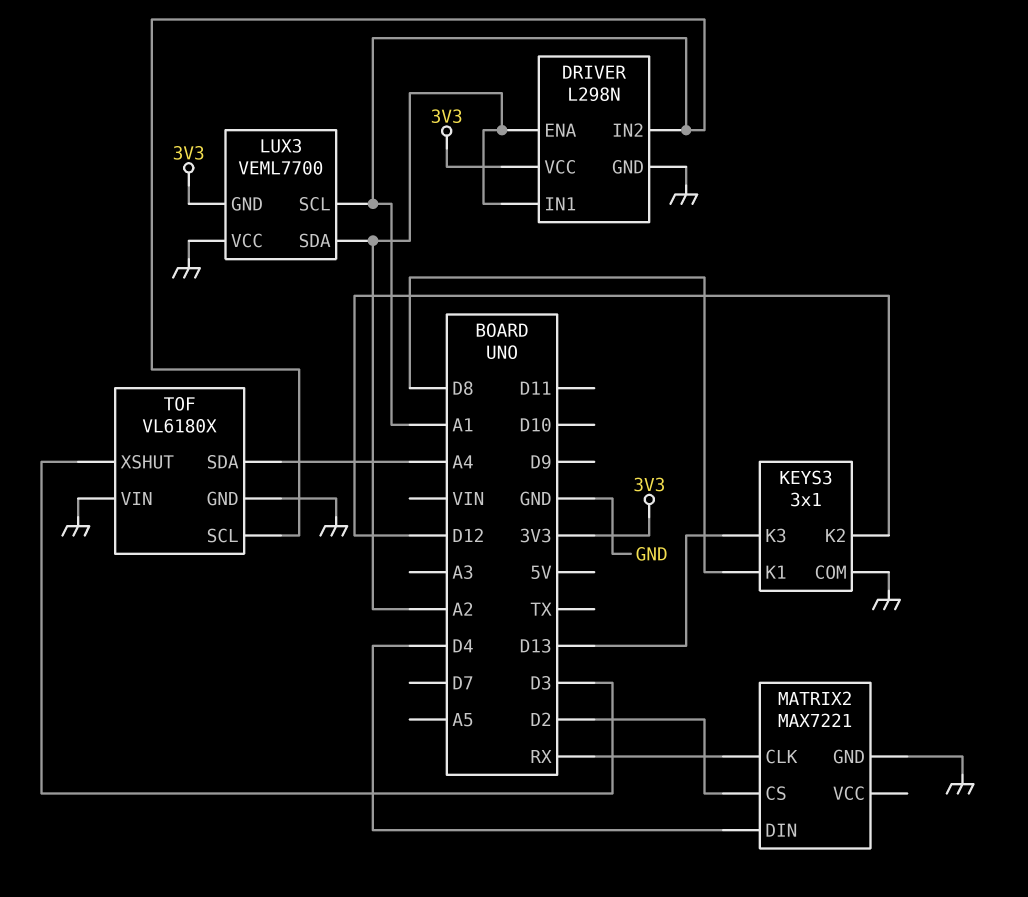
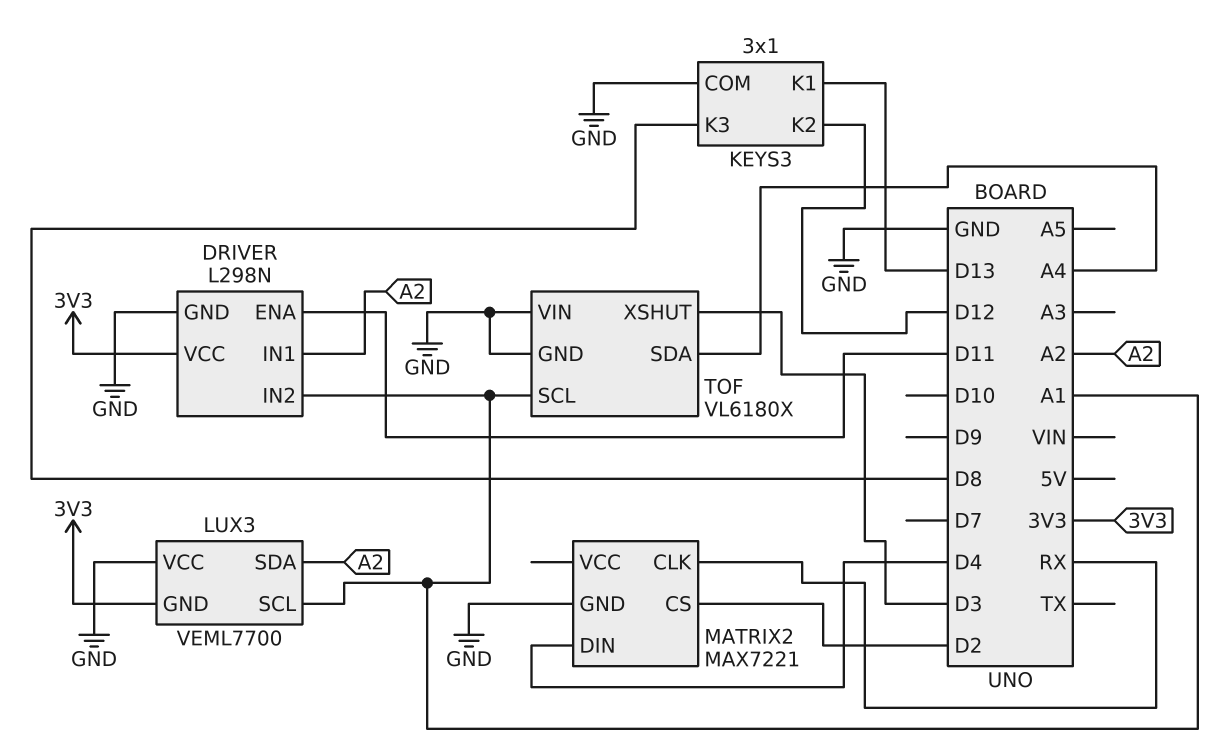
DRIVER pin ENA: A2 -> D11
KEYS3 pin K1: D8 -> D13
KEYS3 pin K3: D13 -> D8

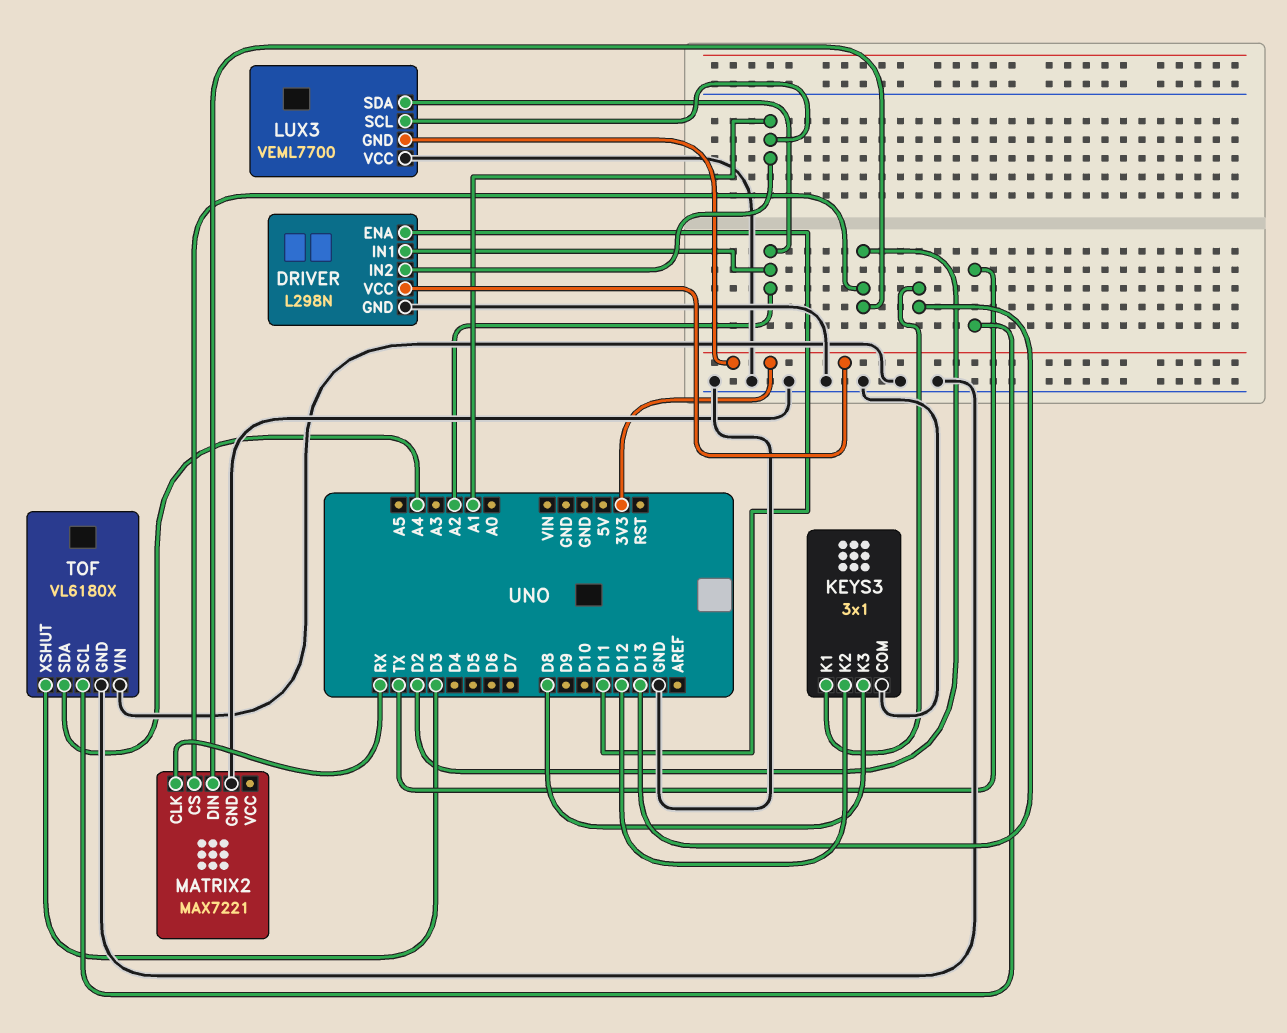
MATRIX2 pin DIN: D4 -> D2
TOF pin SCL: A1 -> TX

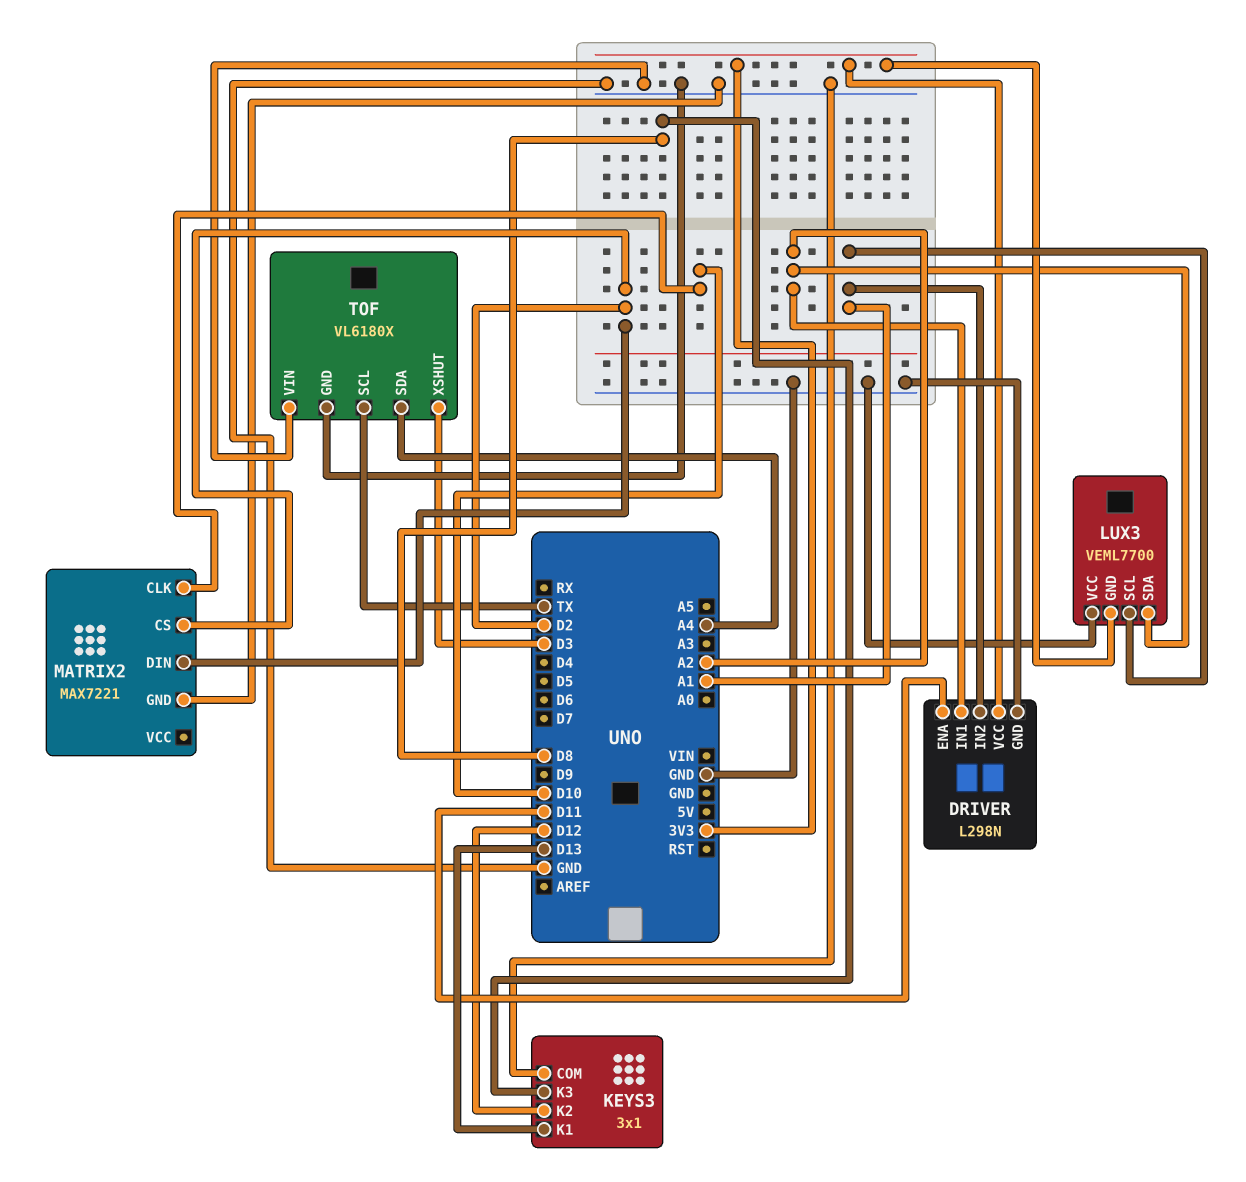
MATRIX2 pin CLK: RX -> D10

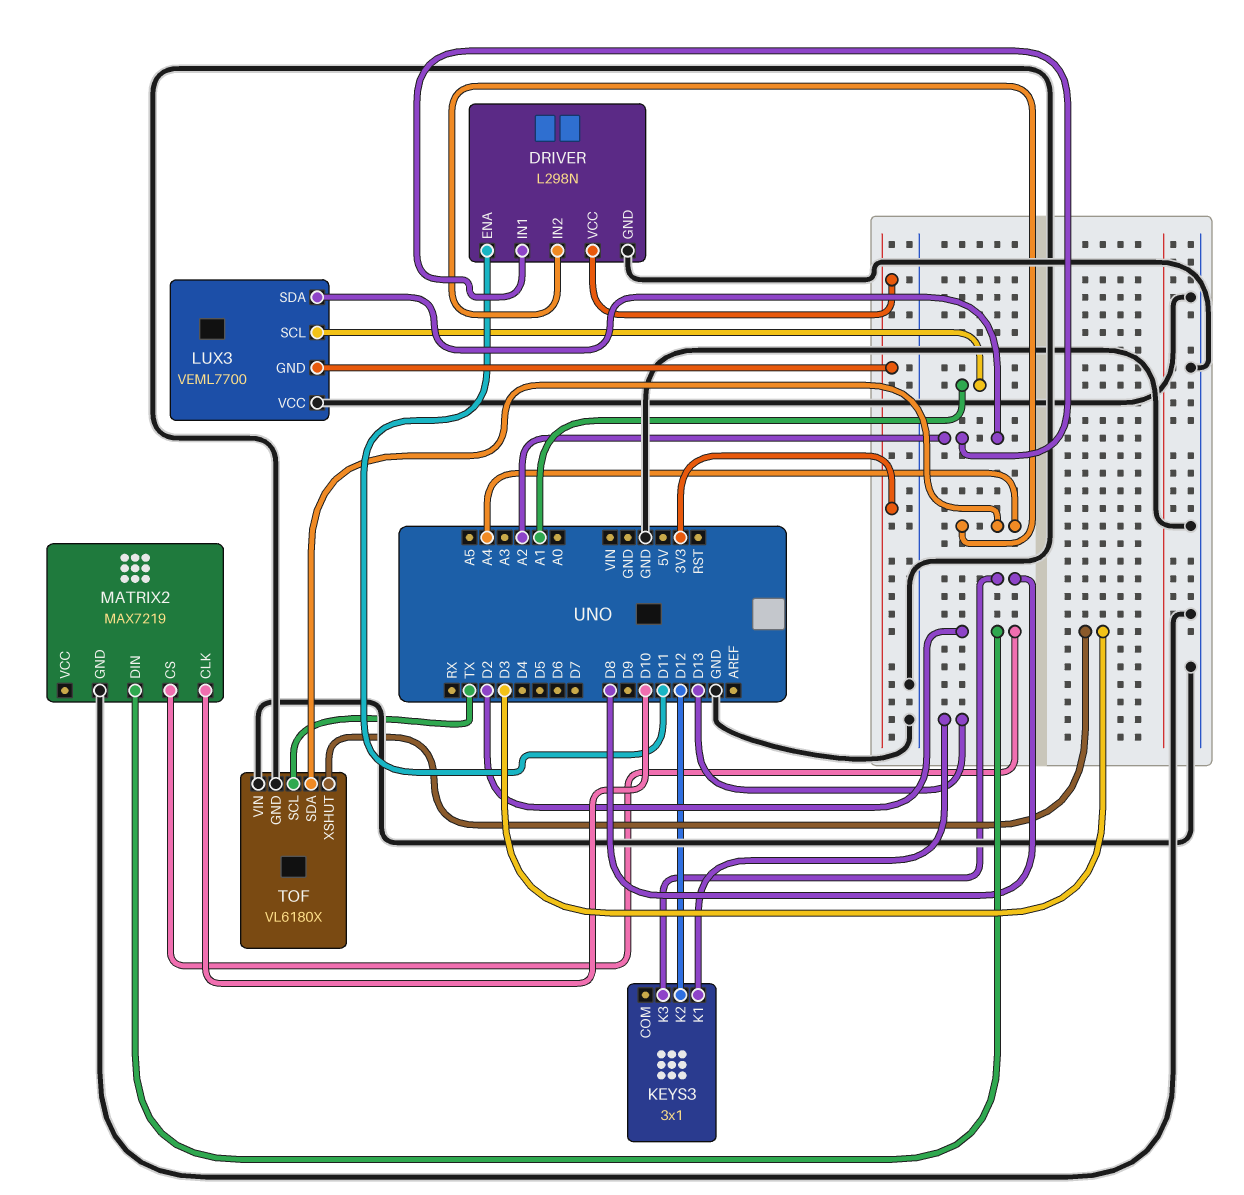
DRIVER pin IN2: A1 -> A4
KEYS3 pin COM: GND -> none
MATRIX2: MAX7221 -> MAX7219

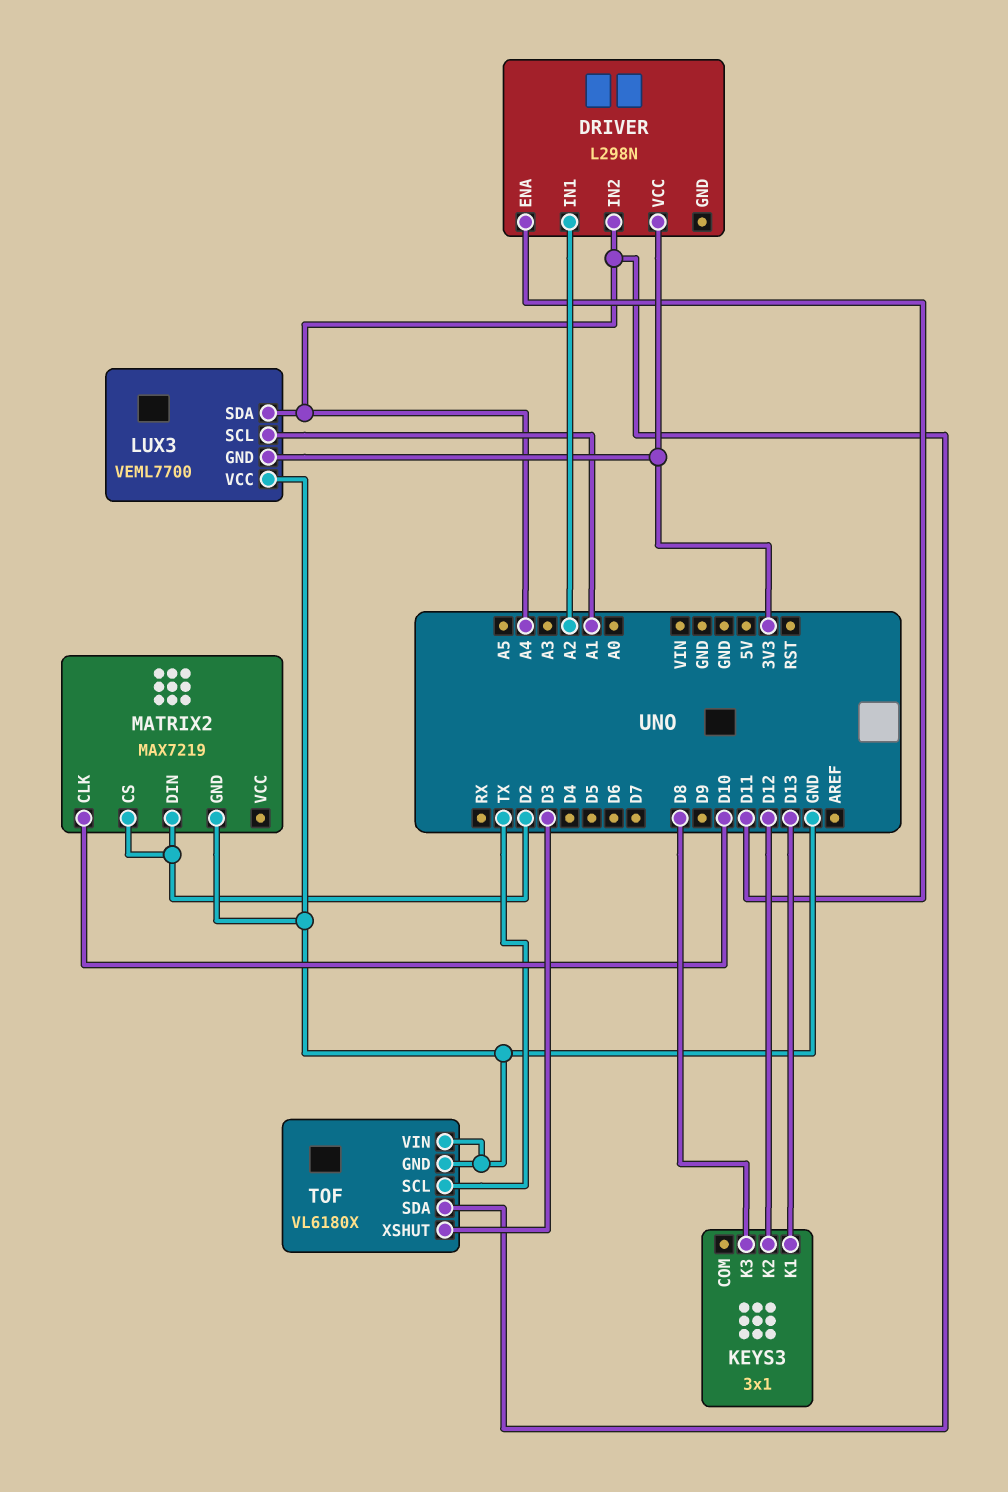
DRIVER pin GND: GND -> none
LUX3 pin SDA: A2 -> A4

